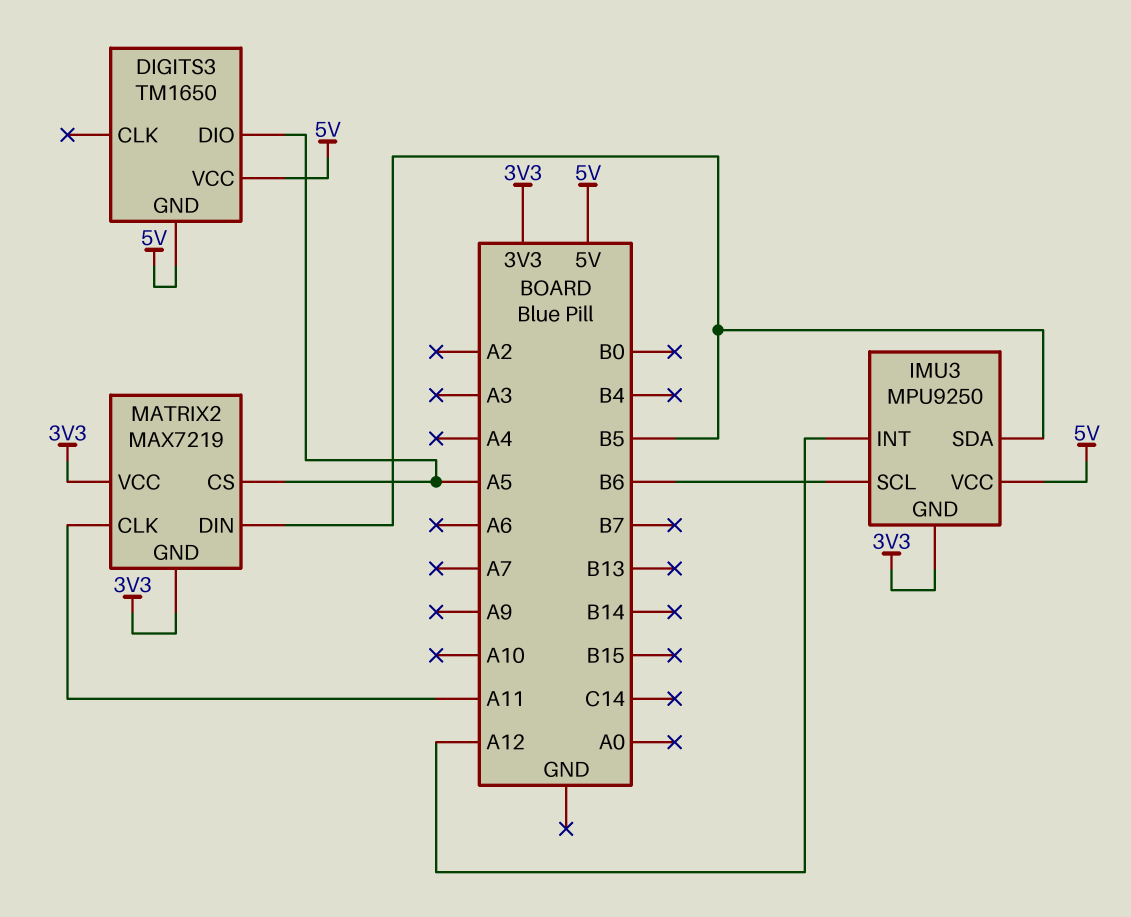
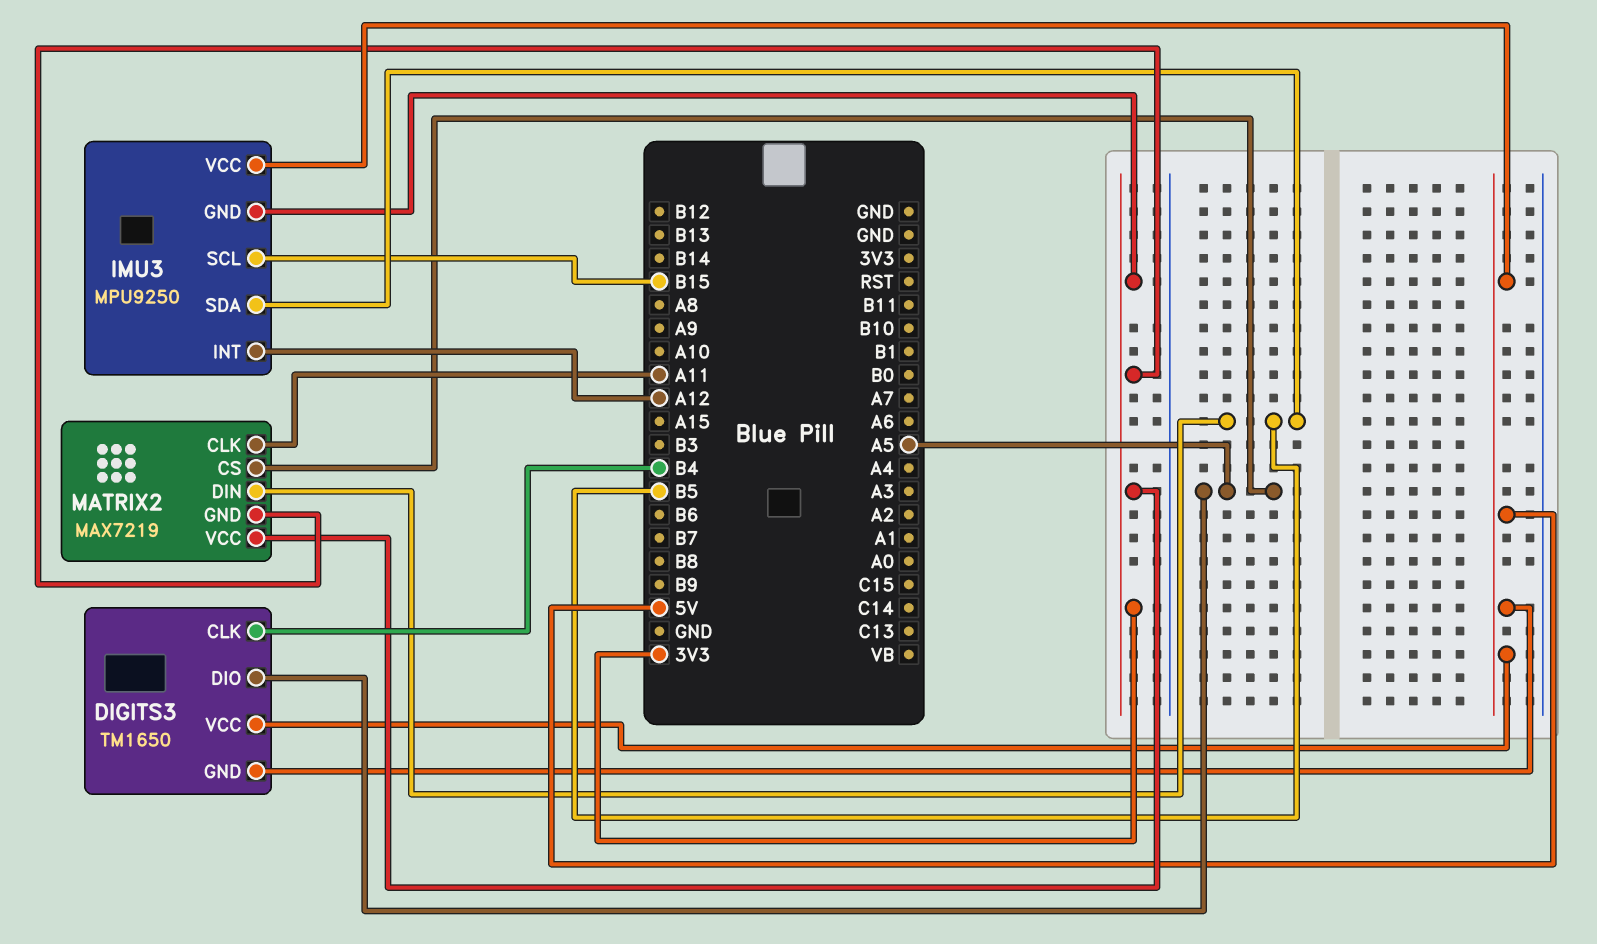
DIGITS3 pin CLK: none -> B4
IMU3 pin SCL: B6 -> B15

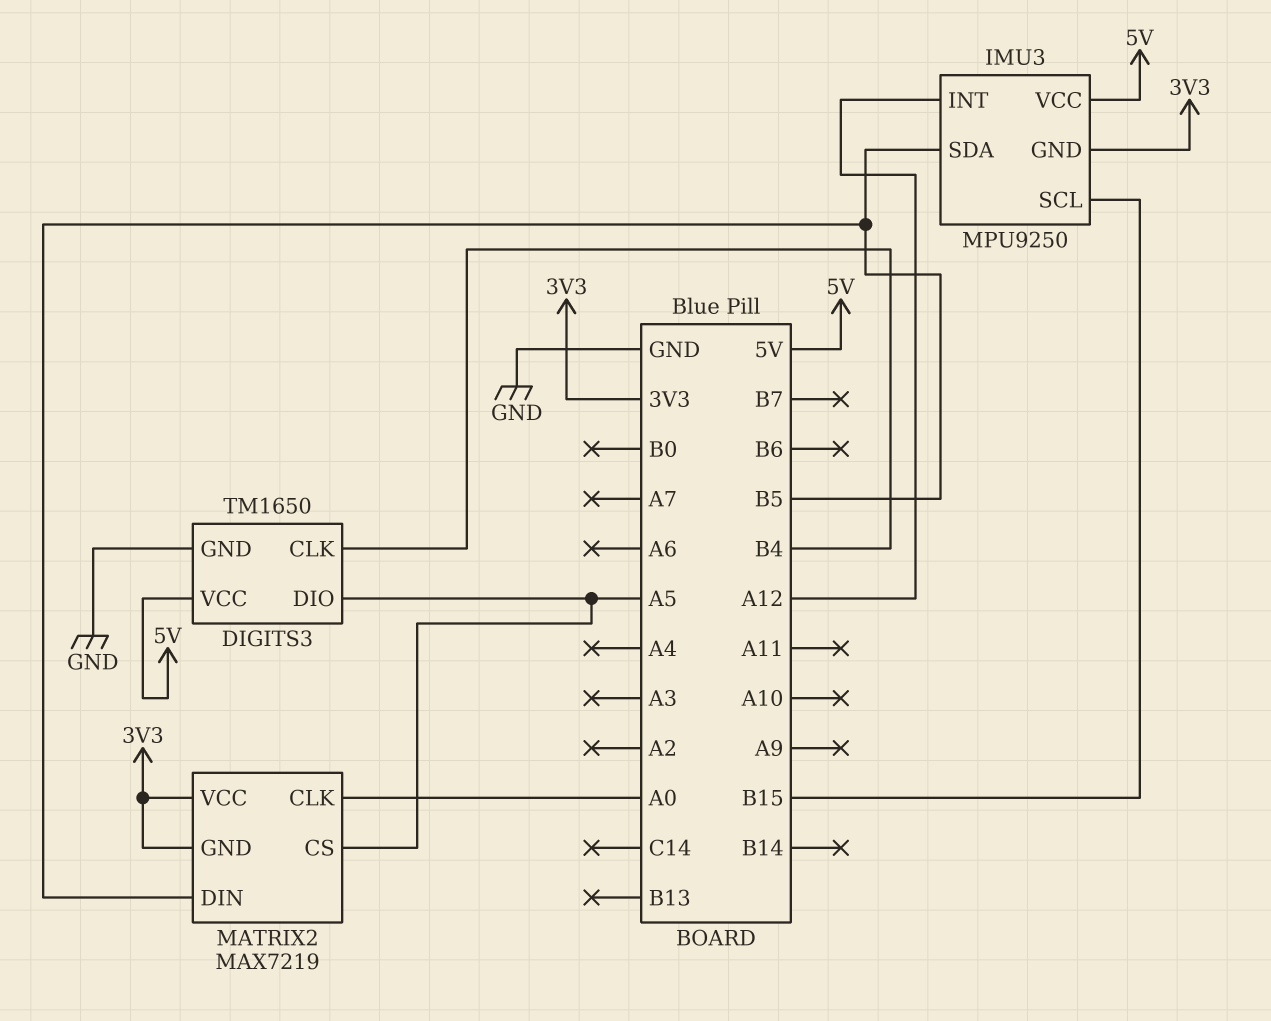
DIGITS3 pin GND: 5V -> GND
MATRIX2 pin CLK: A11 -> A0

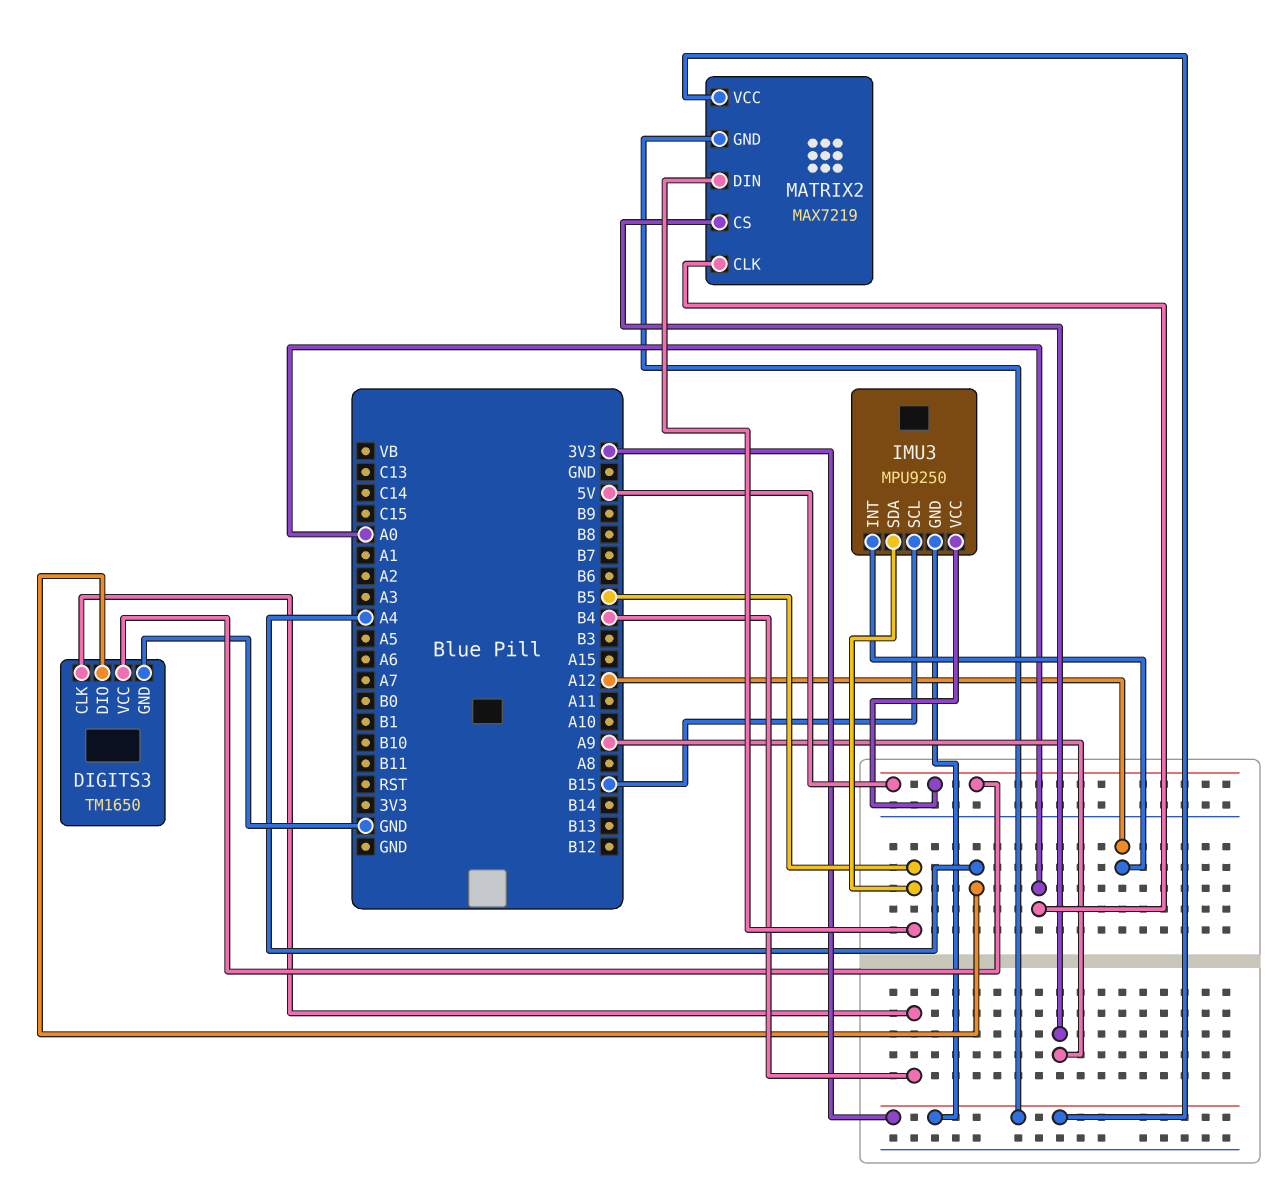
DIGITS3 pin DIO: A5 -> A4
MATRIX2 pin CS: A5 -> A9

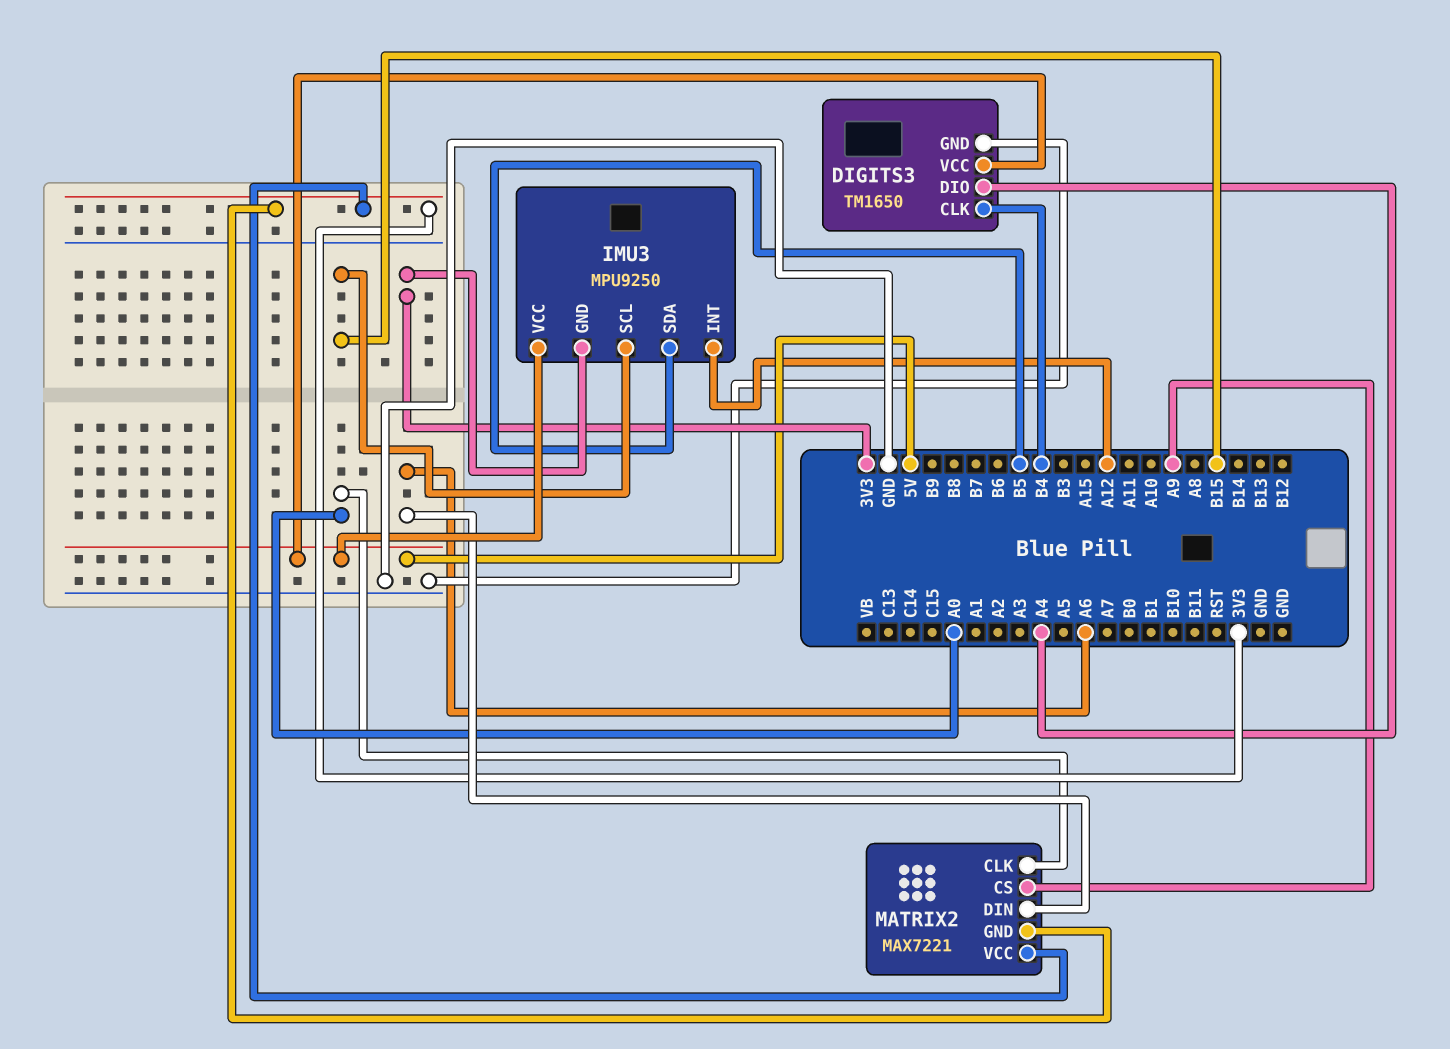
MATRIX2: MAX7219 -> MAX7221
MATRIX2 pin DIN: B5 -> A6

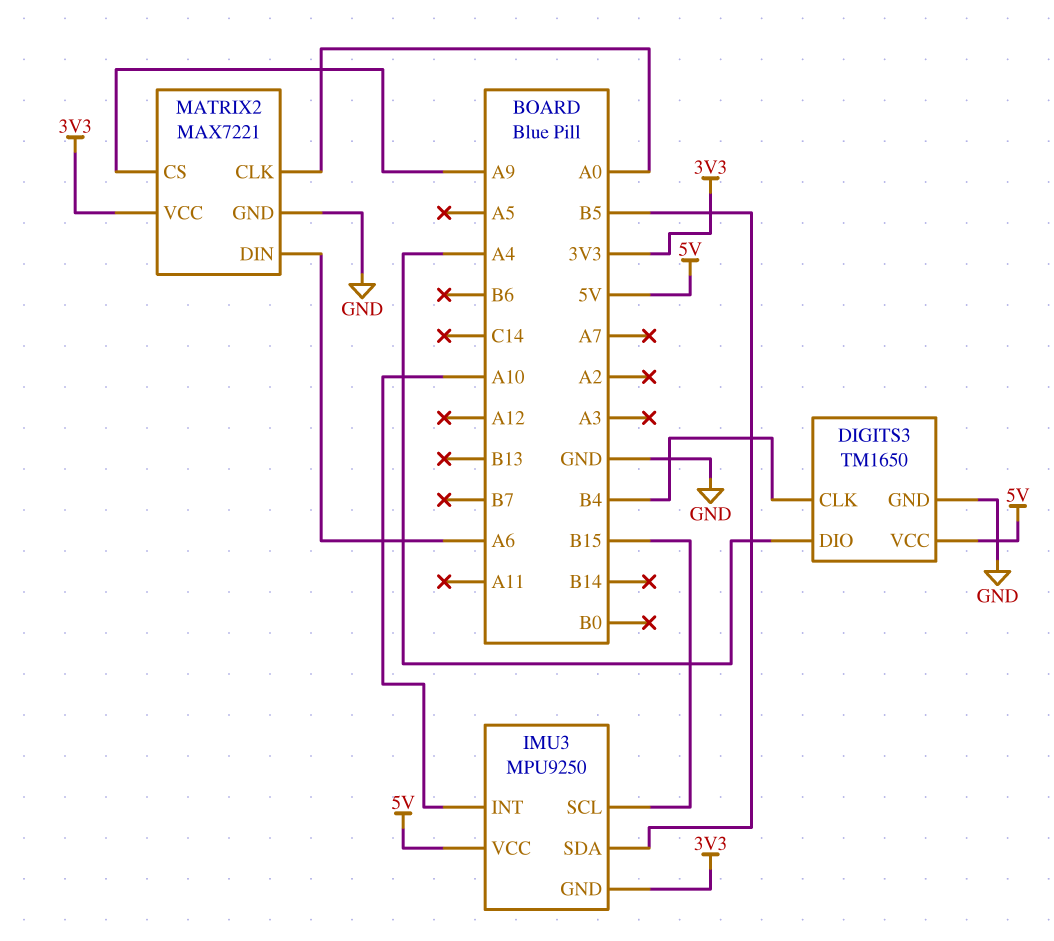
IMU3 pin INT: A12 -> A10
MATRIX2 pin GND: 3V3 -> GND

